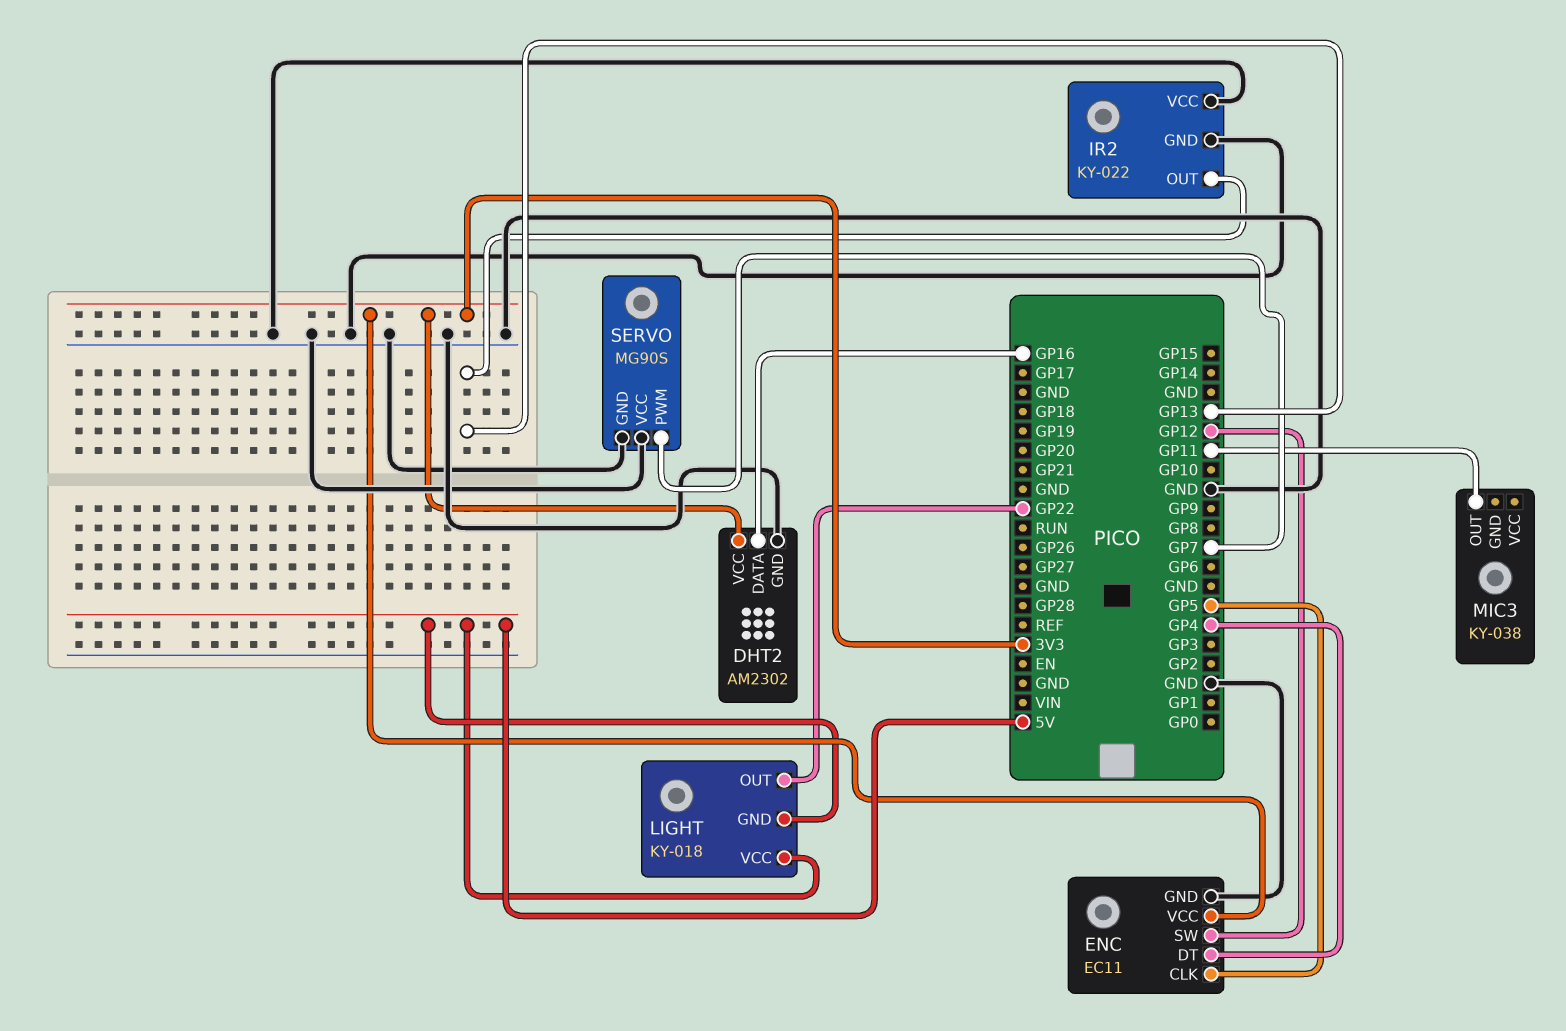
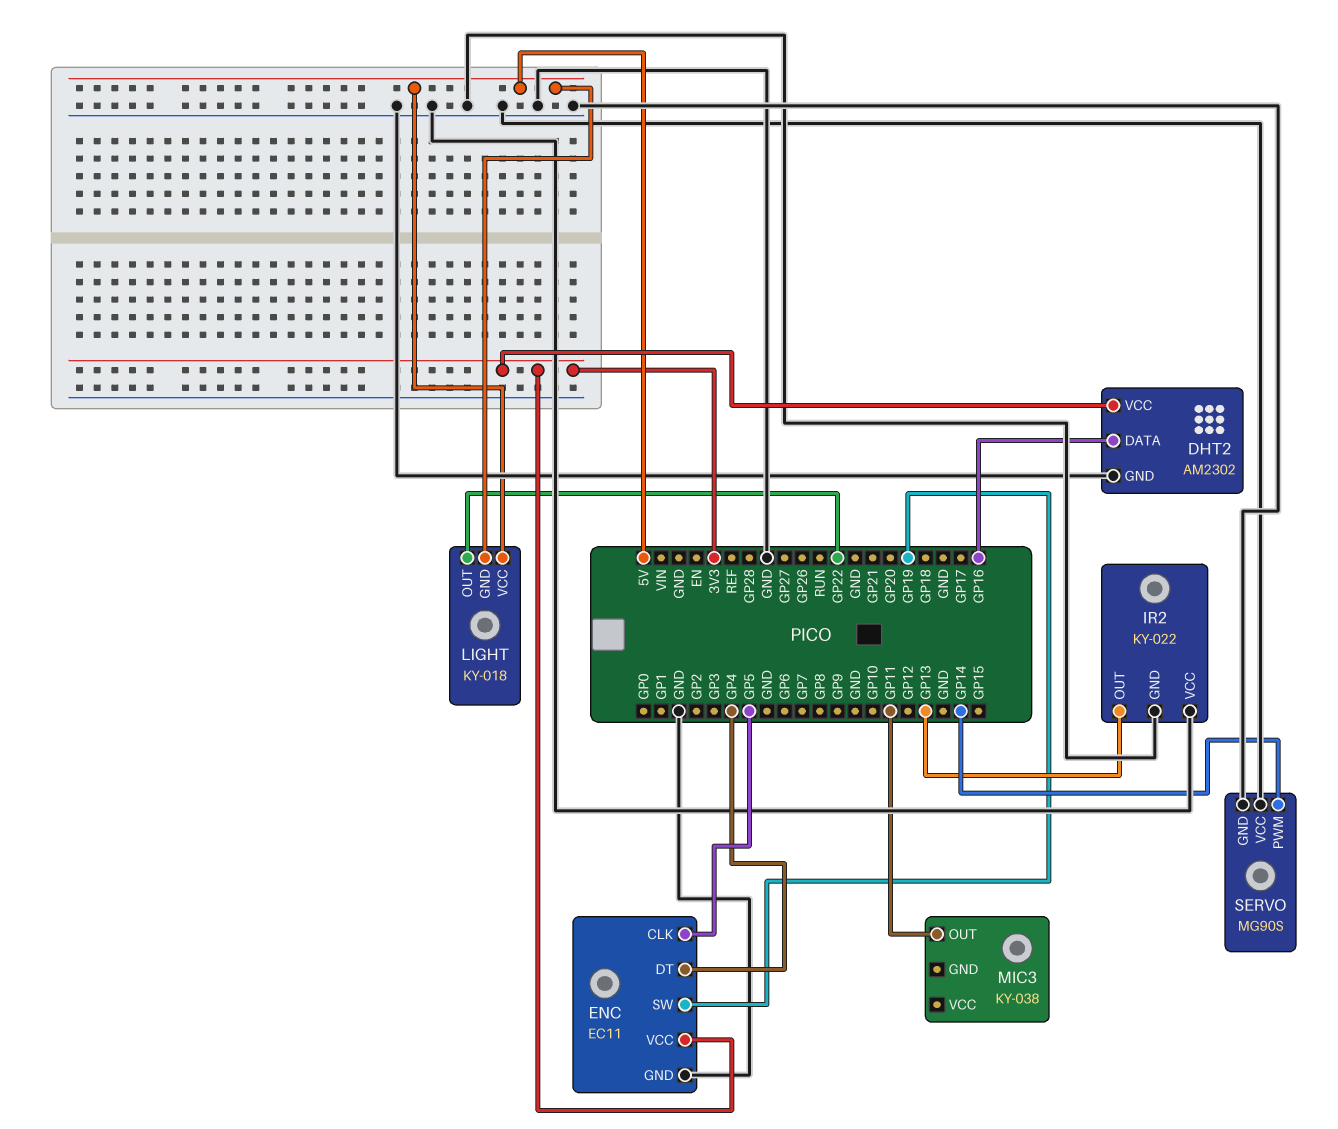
ENC pin SW: GP12 -> GP19
SERVO pin PWM: GP7 -> GP14

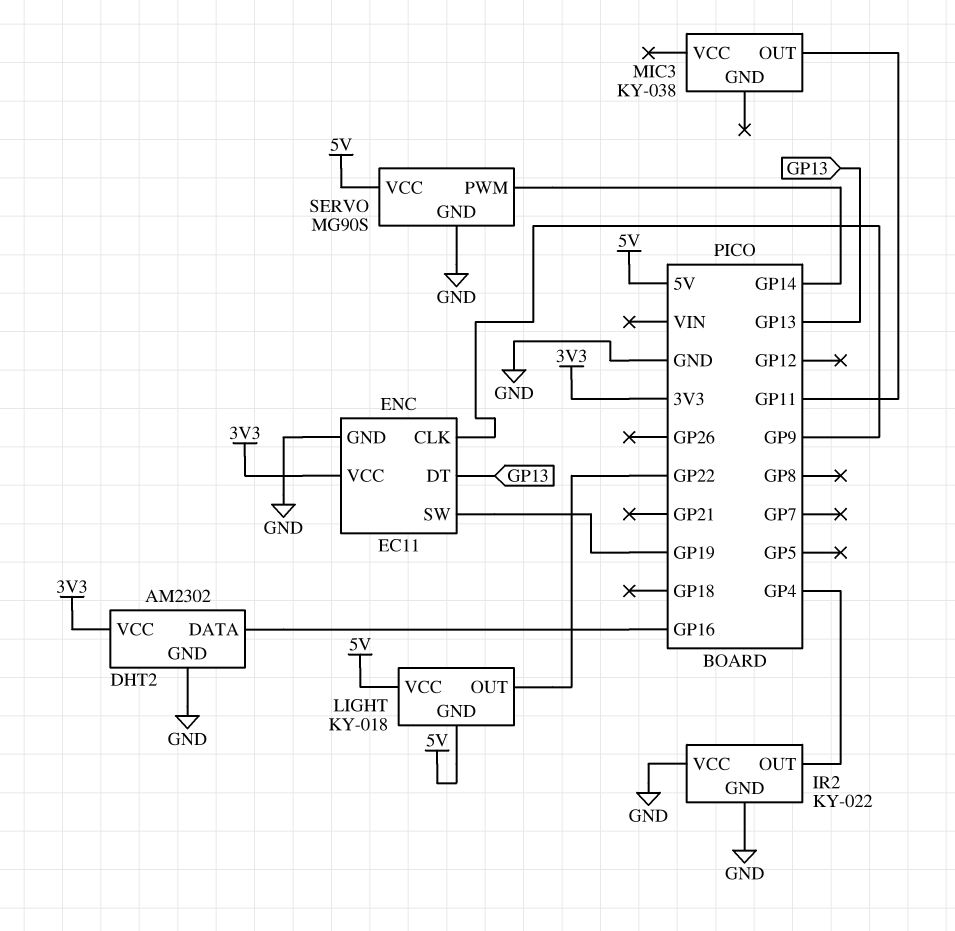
ENC pin CLK: GP5 -> GP9
ENC pin DT: GP4 -> GP13
IR2 pin OUT: GP13 -> GP4
SERVO pin VCC: GND -> 5V

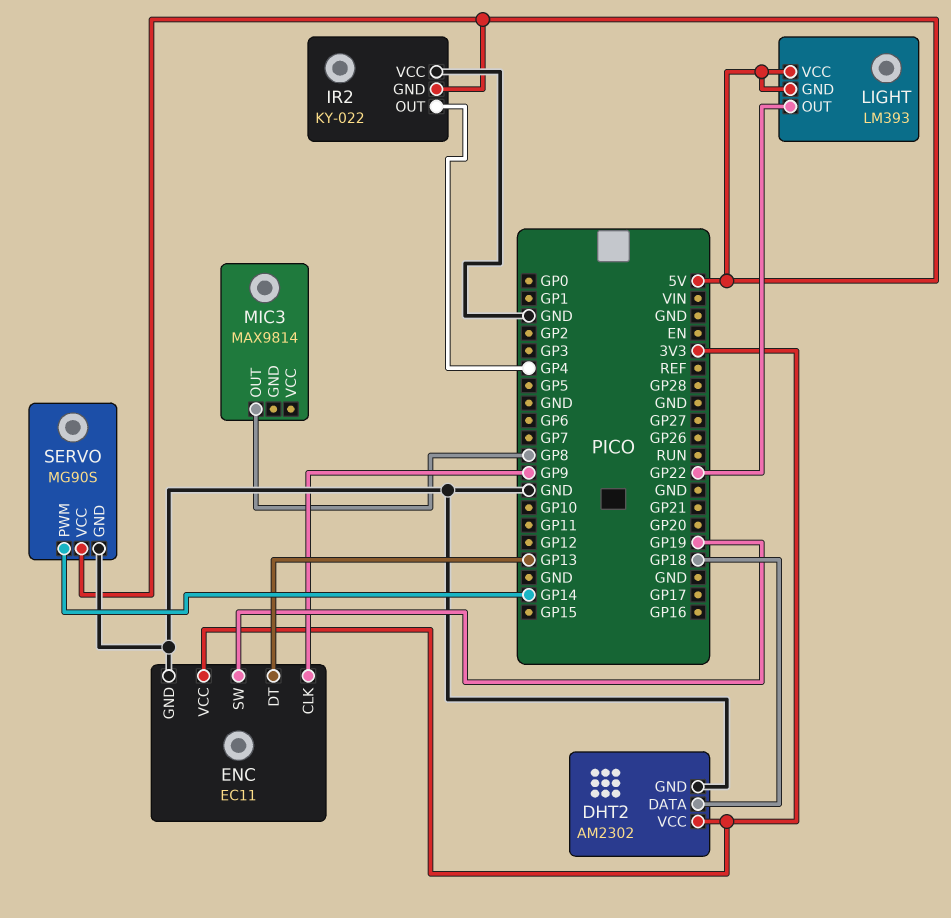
DHT2 pin DATA: GP16 -> GP18
IR2 pin GND: GND -> 5V
LIGHT: KY-018 -> LM393
MIC3: KY-038 -> MAX9814
MIC3 pin OUT: GP11 -> GP8

